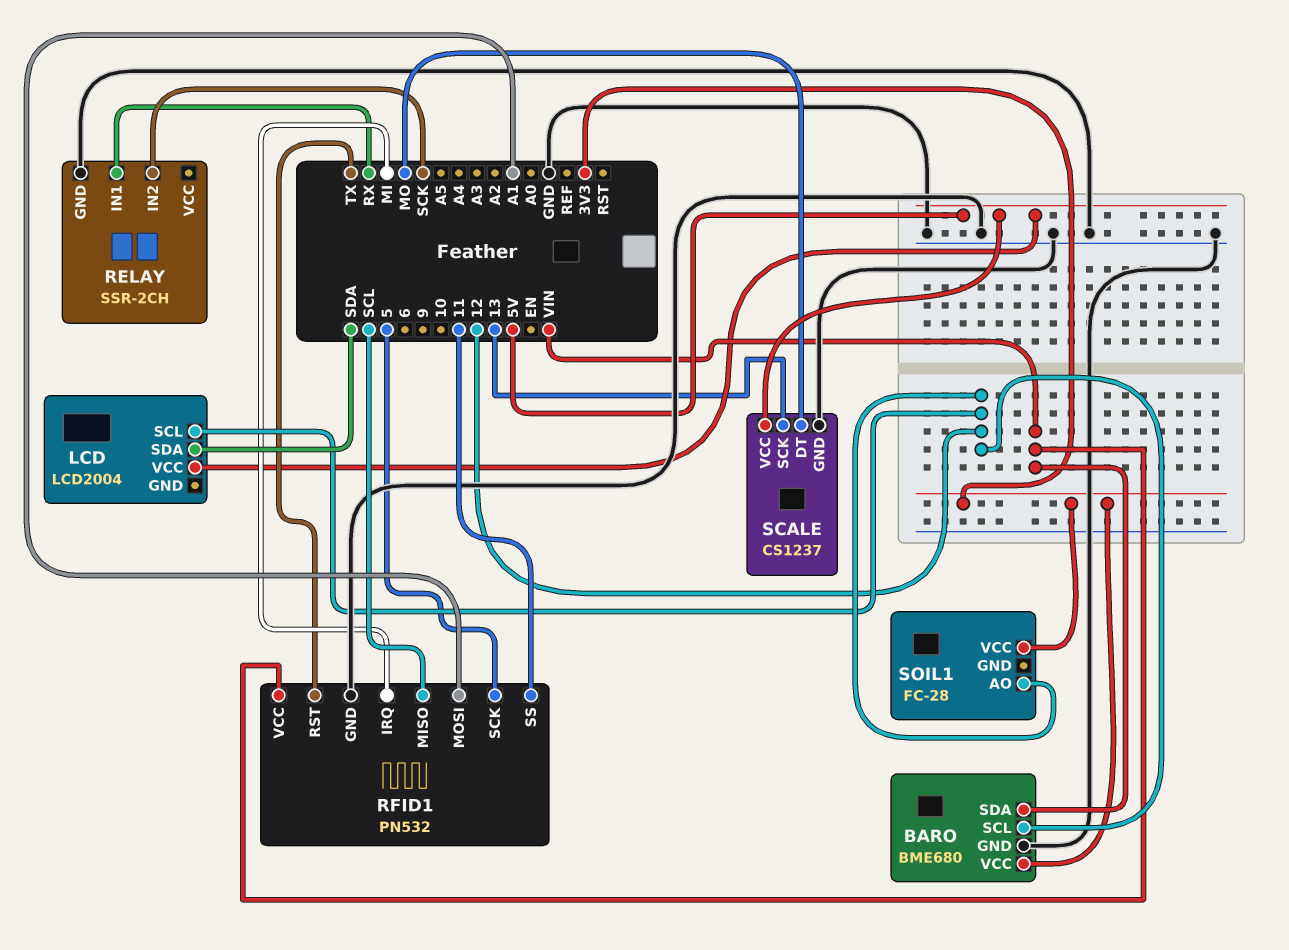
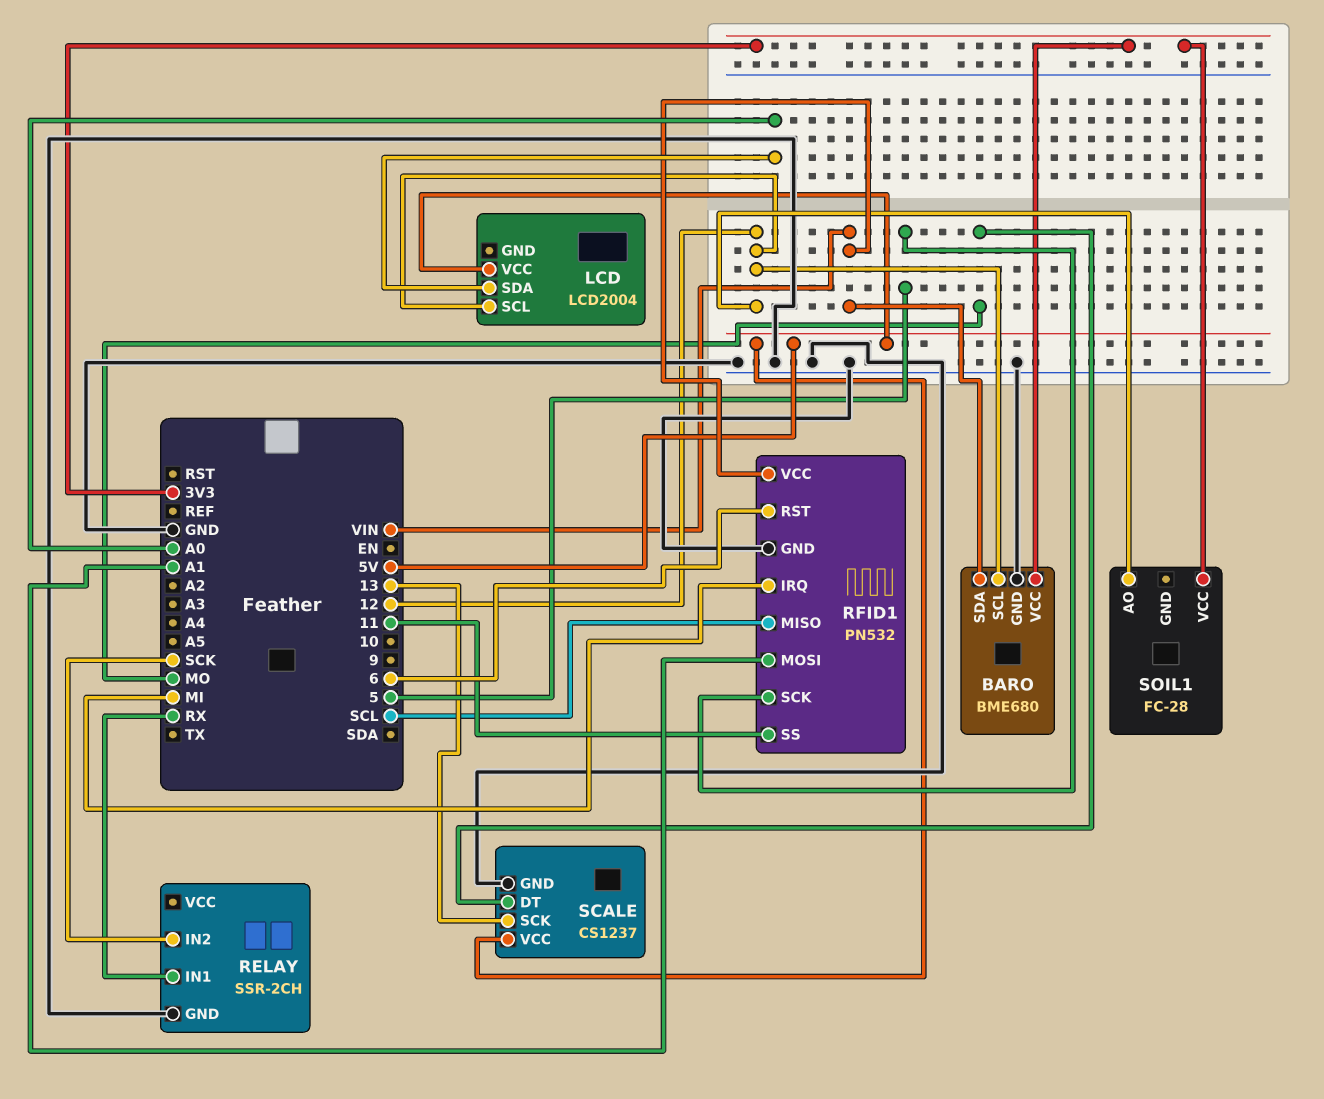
LCD pin SDA: SDA -> A0
RFID1 pin RST: TX -> 6

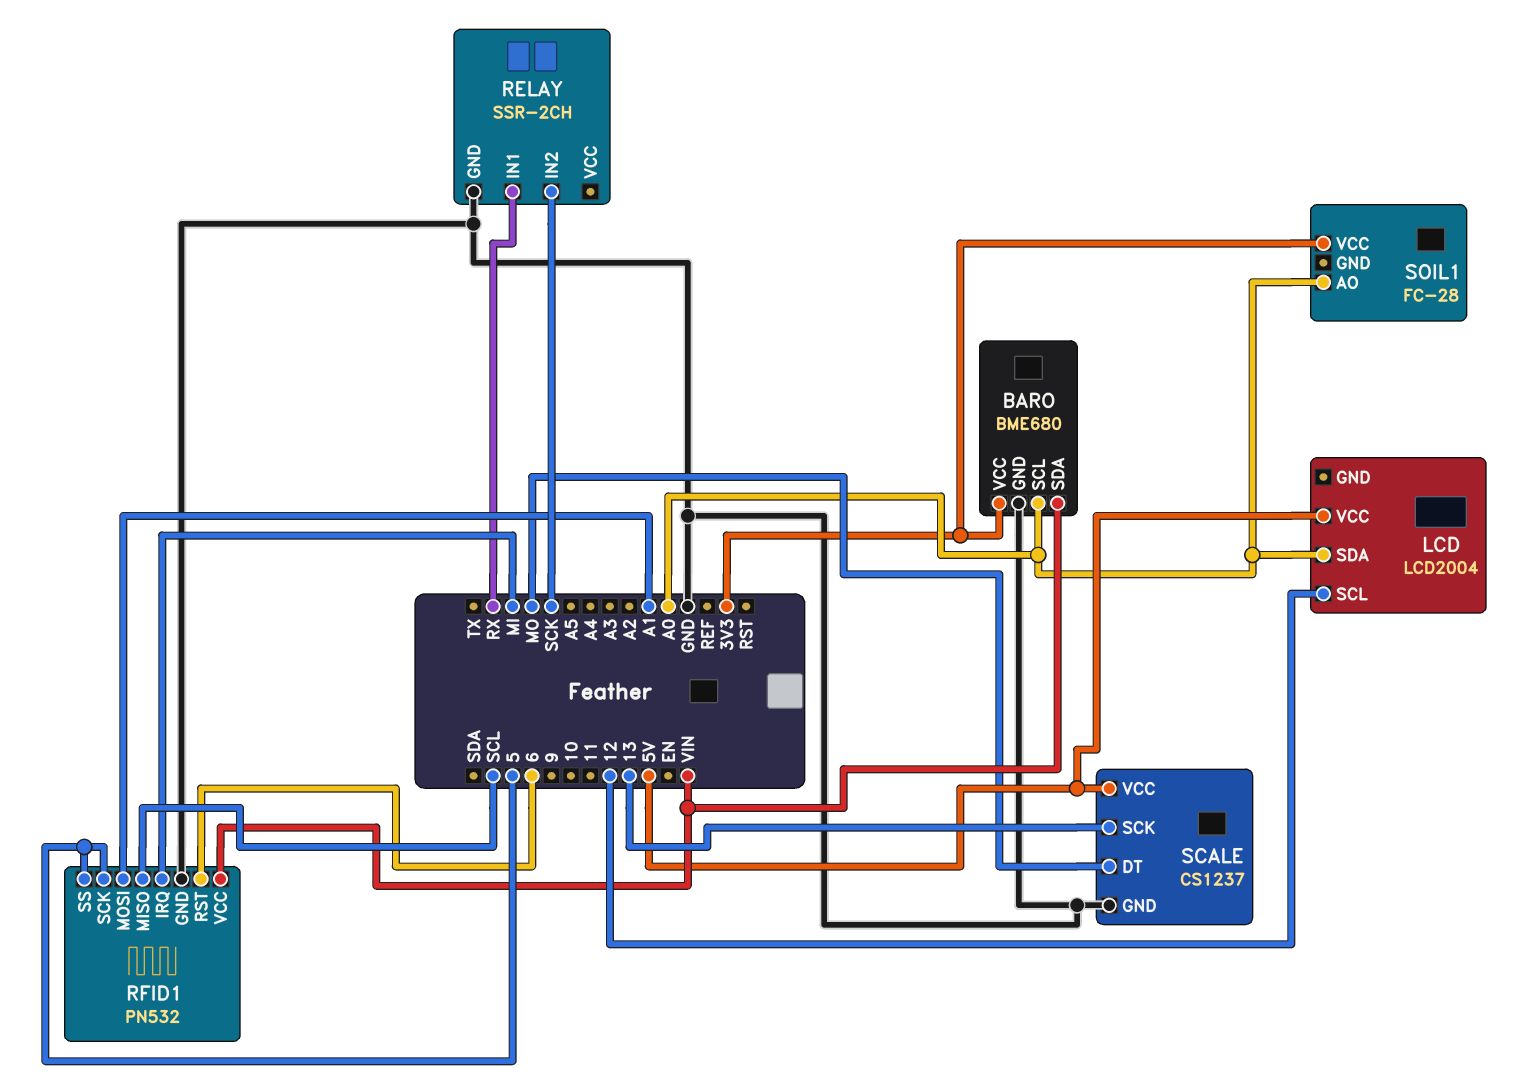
BARO pin SCL: 12 -> A0
RFID1 pin SS: 11 -> 5
SOIL1 pin AO: 12 -> A0

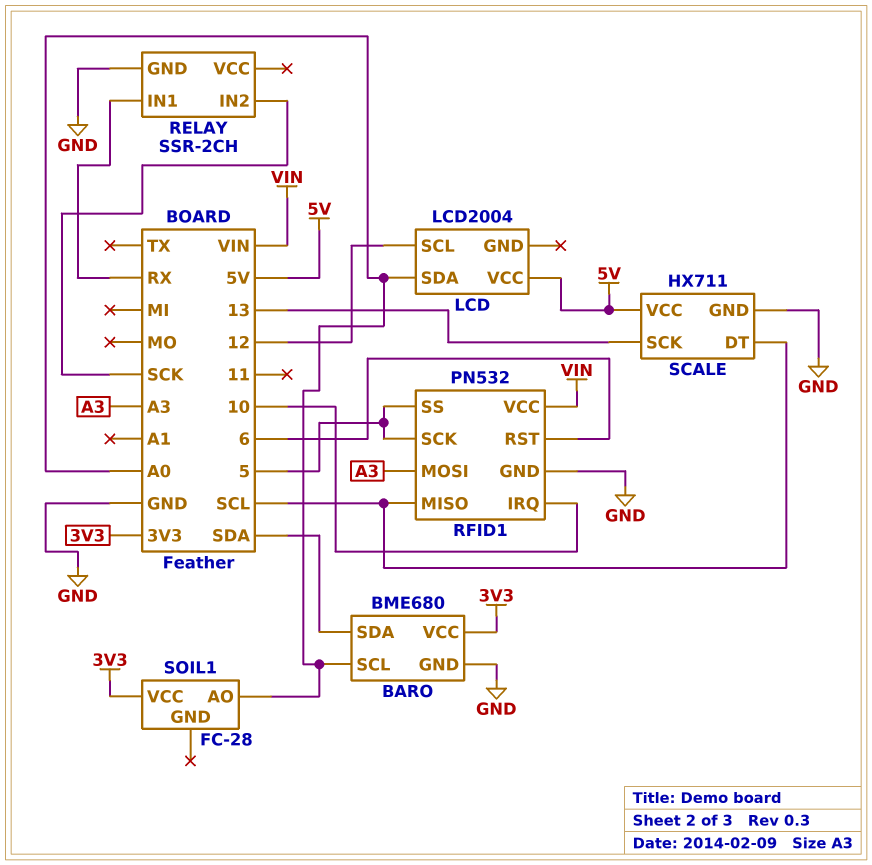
BARO pin SDA: VIN -> SDA
RFID1 pin IRQ: MI -> 10
RFID1 pin MOSI: A1 -> A3
SCALE: CS1237 -> HX711
SCALE pin DT: MO -> SCL

